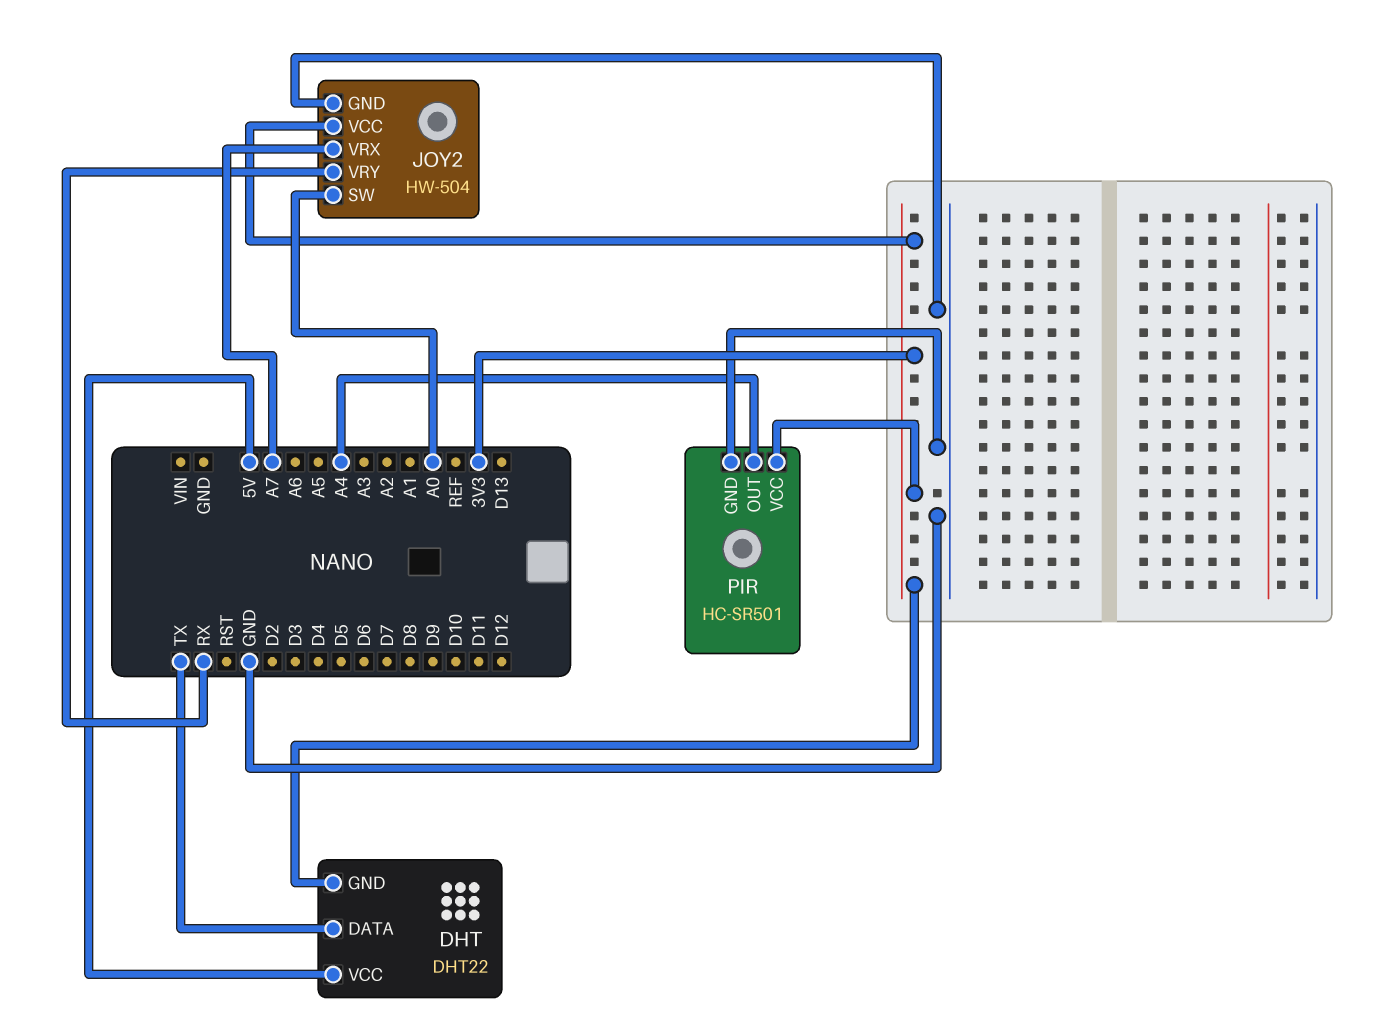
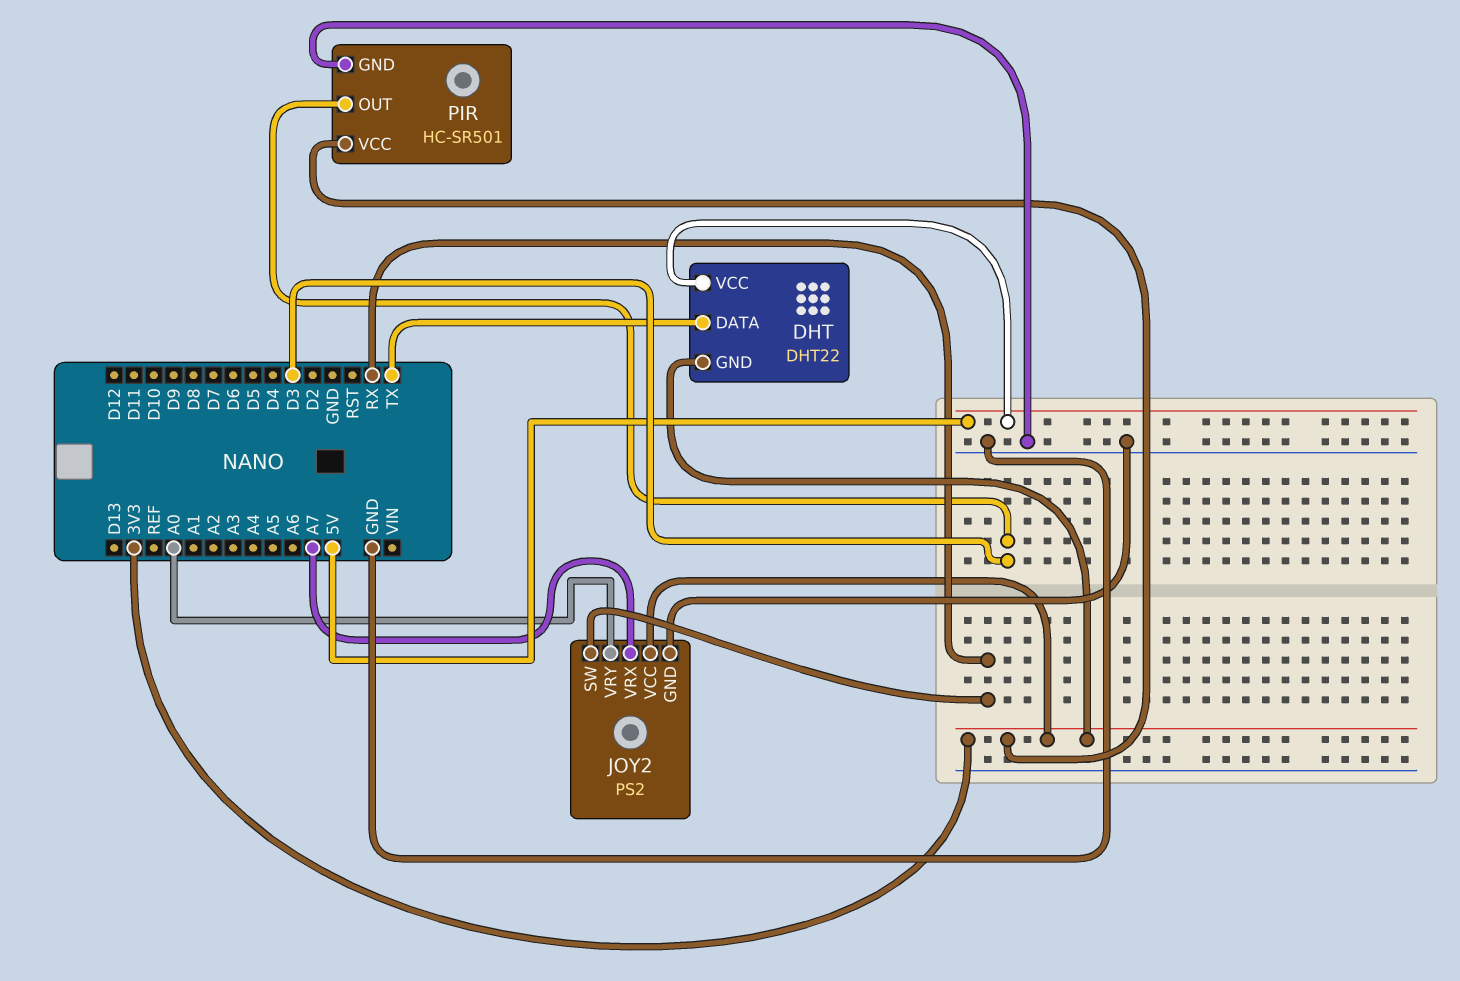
JOY2: HW-504 -> PS2
JOY2 pin SW: A0 -> RX
JOY2 pin VRY: RX -> A0
PIR pin OUT: A4 -> D3

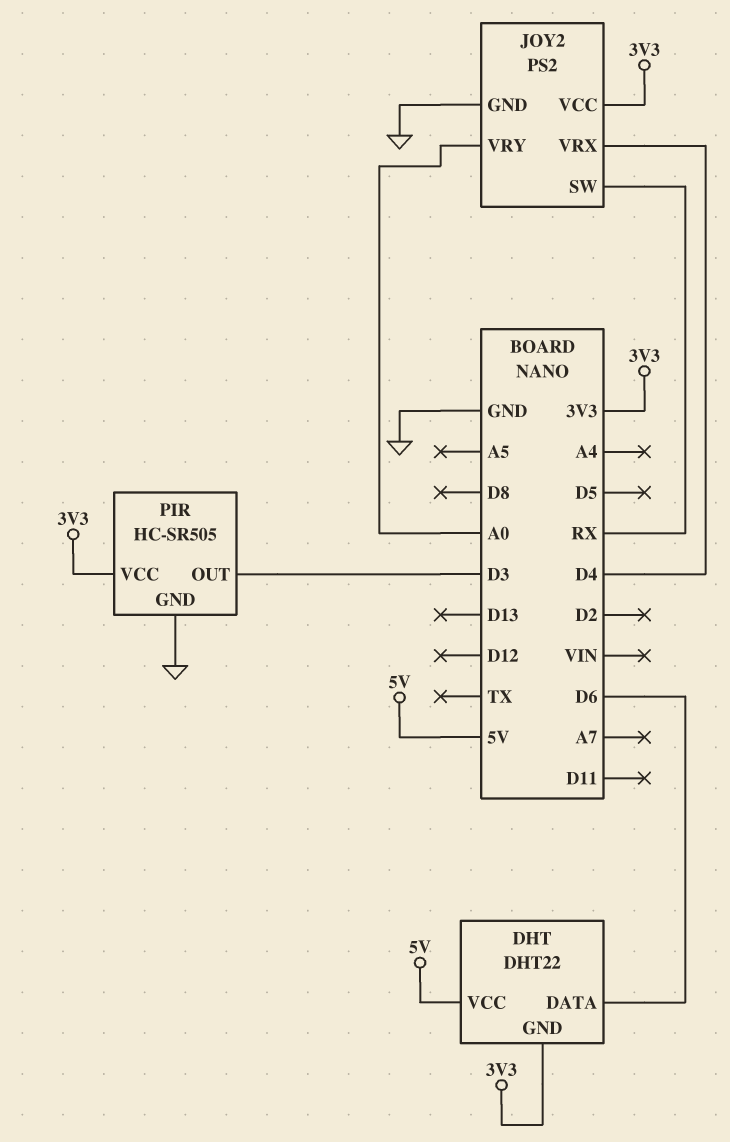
DHT pin DATA: TX -> D6
JOY2 pin VRX: A7 -> D4
PIR: HC-SR501 -> HC-SR505

